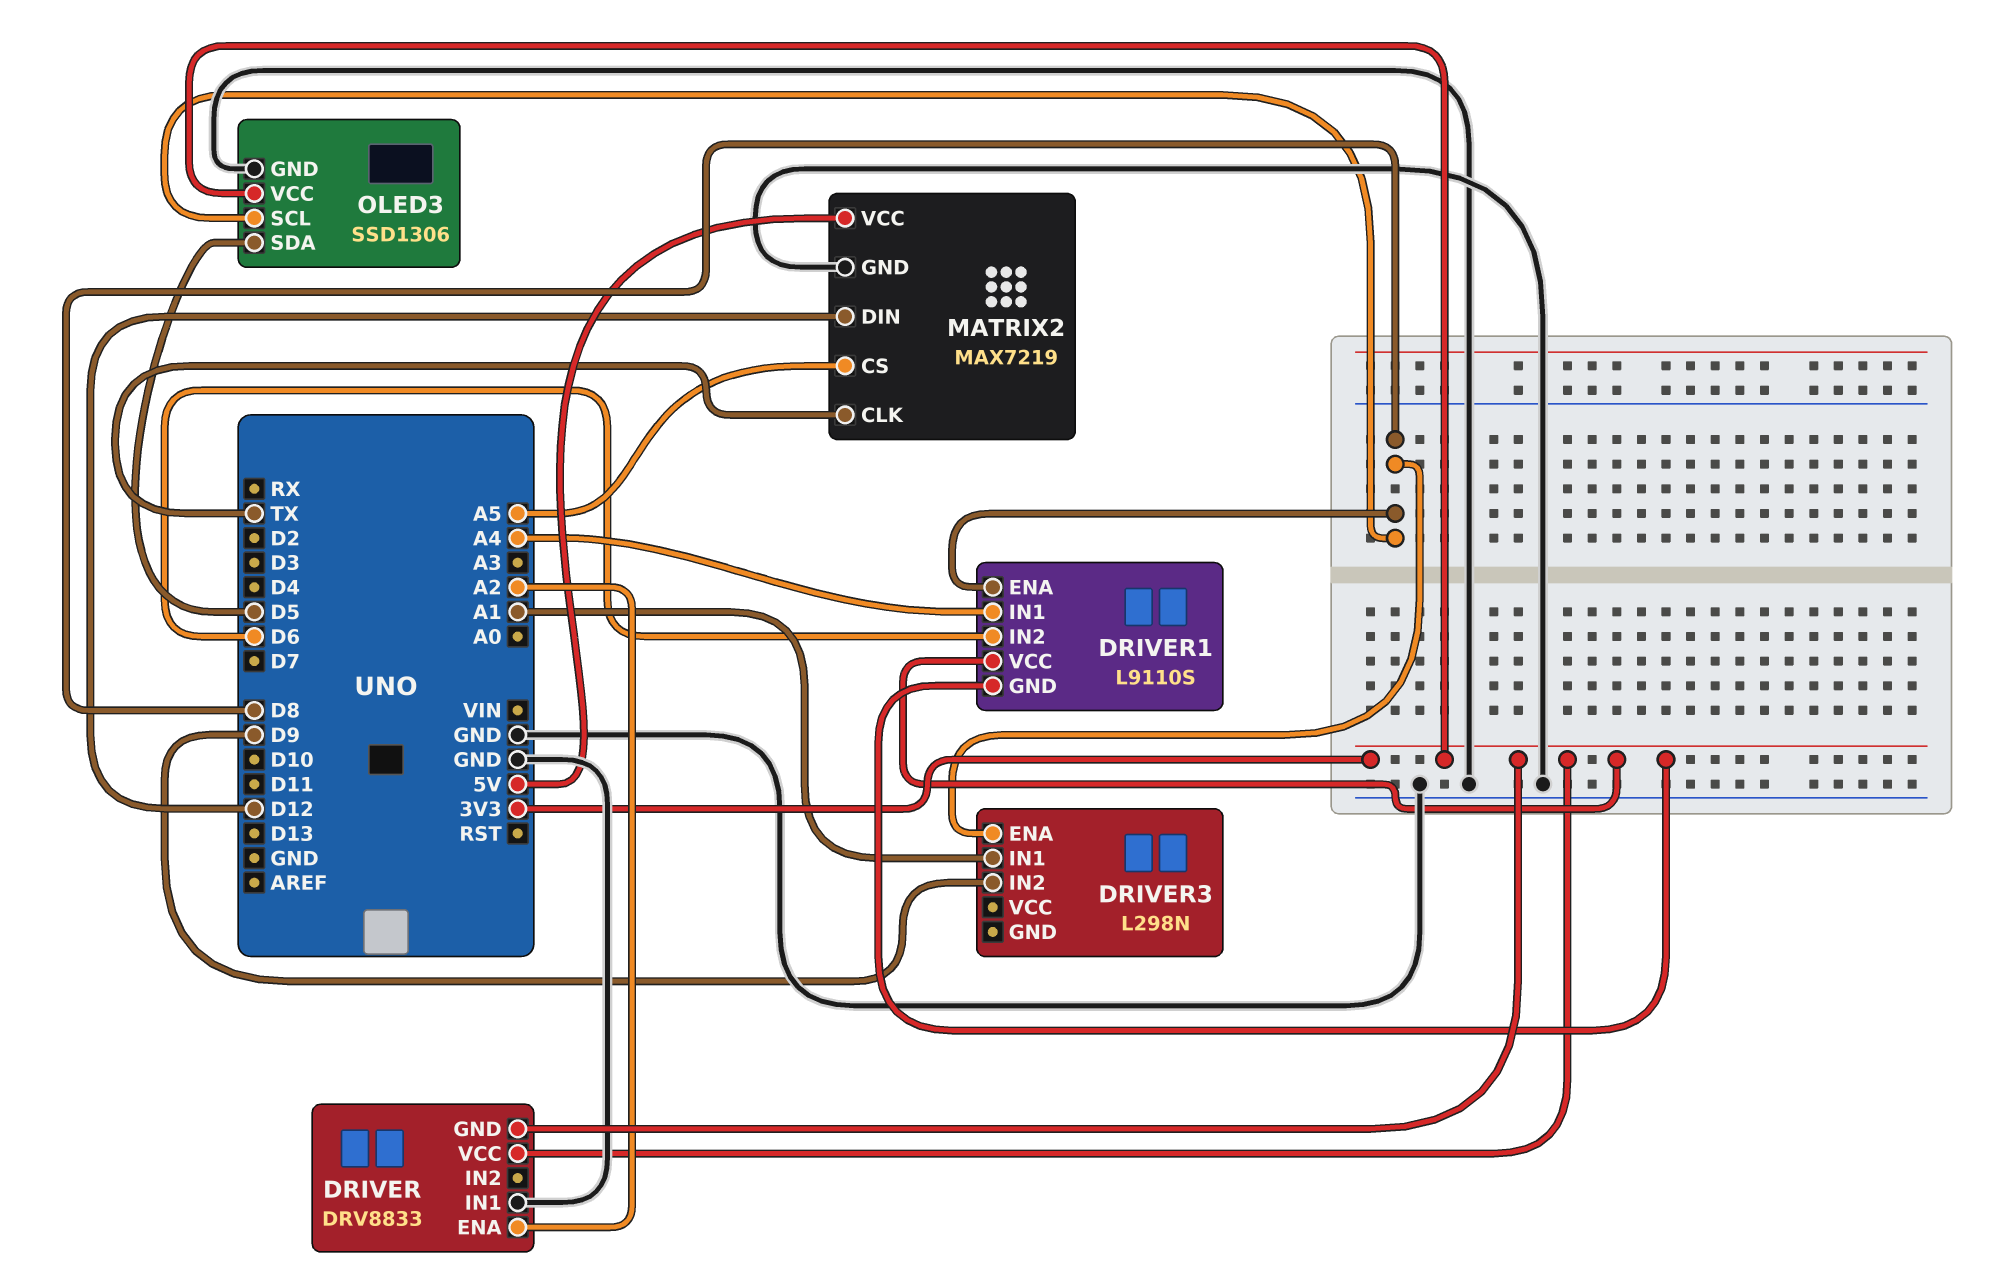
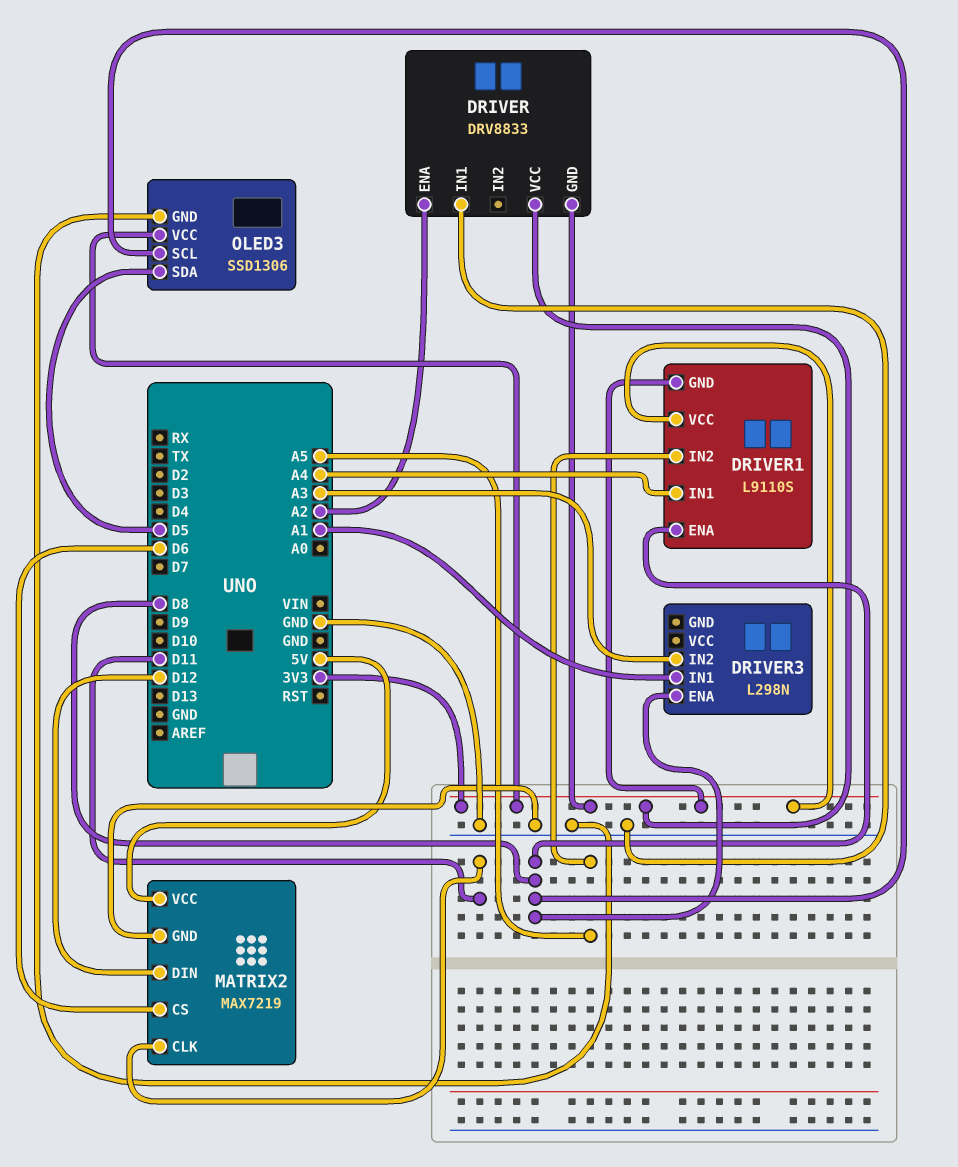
DRIVER1 pin IN2: D6 -> A5
DRIVER3 pin IN2: D9 -> A3
MATRIX2 pin CLK: TX -> D11
MATRIX2 pin CS: A5 -> D6

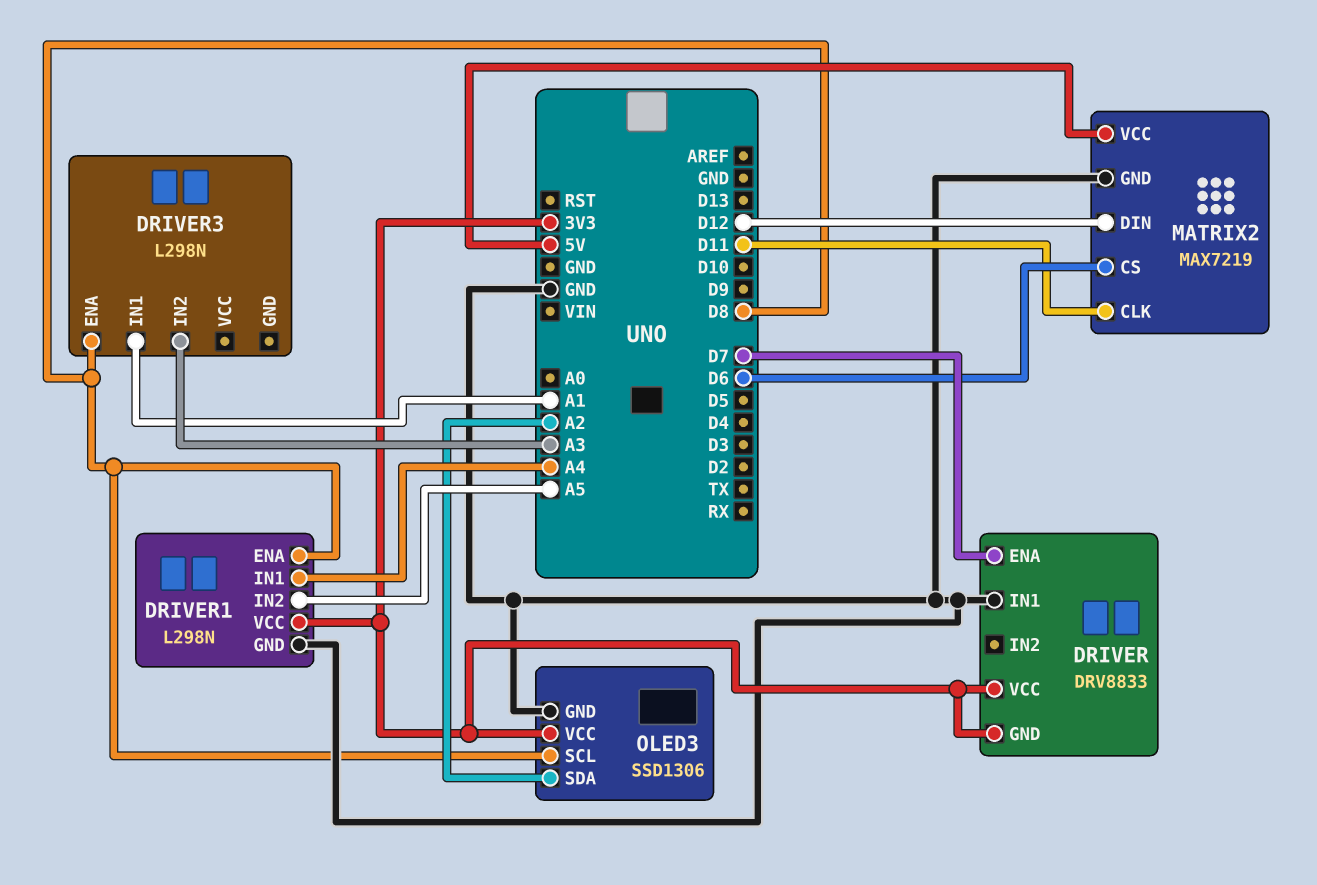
DRIVER pin ENA: A2 -> D7
DRIVER1: L9110S -> L298N
DRIVER1 pin GND: 3V3 -> GND
OLED3 pin SDA: D5 -> A2

